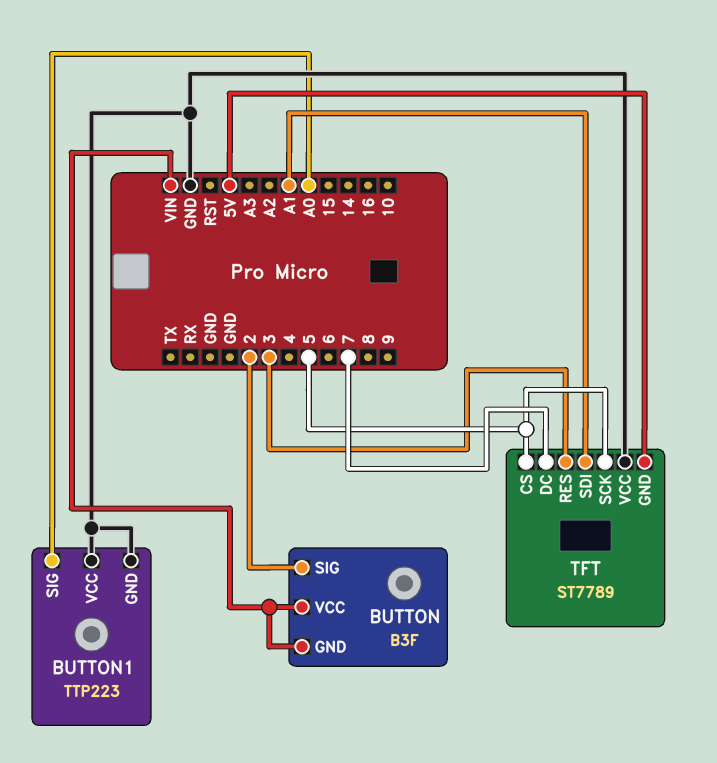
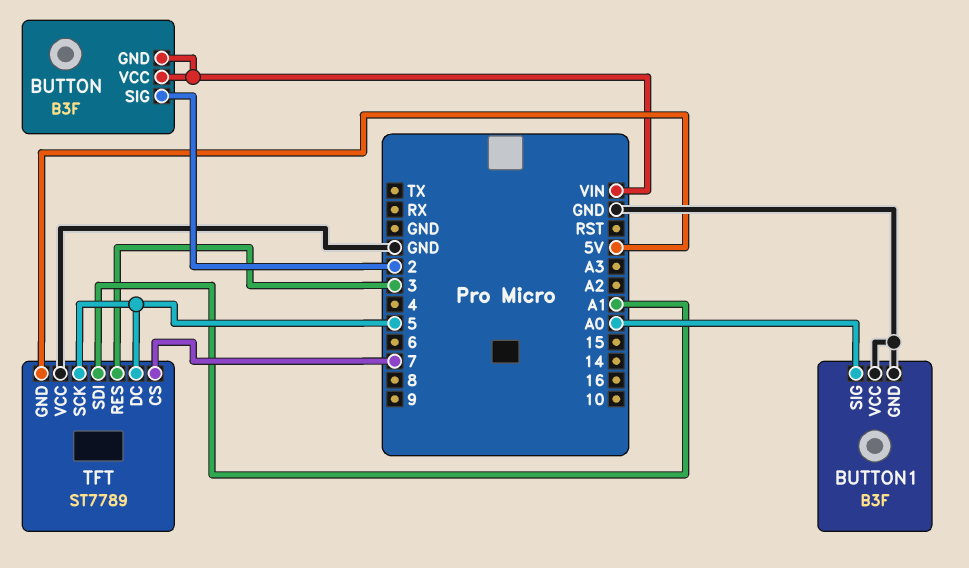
BUTTON1: TTP223 -> B3F
TFT pin CS: 5 -> 7
TFT pin DC: 7 -> 5

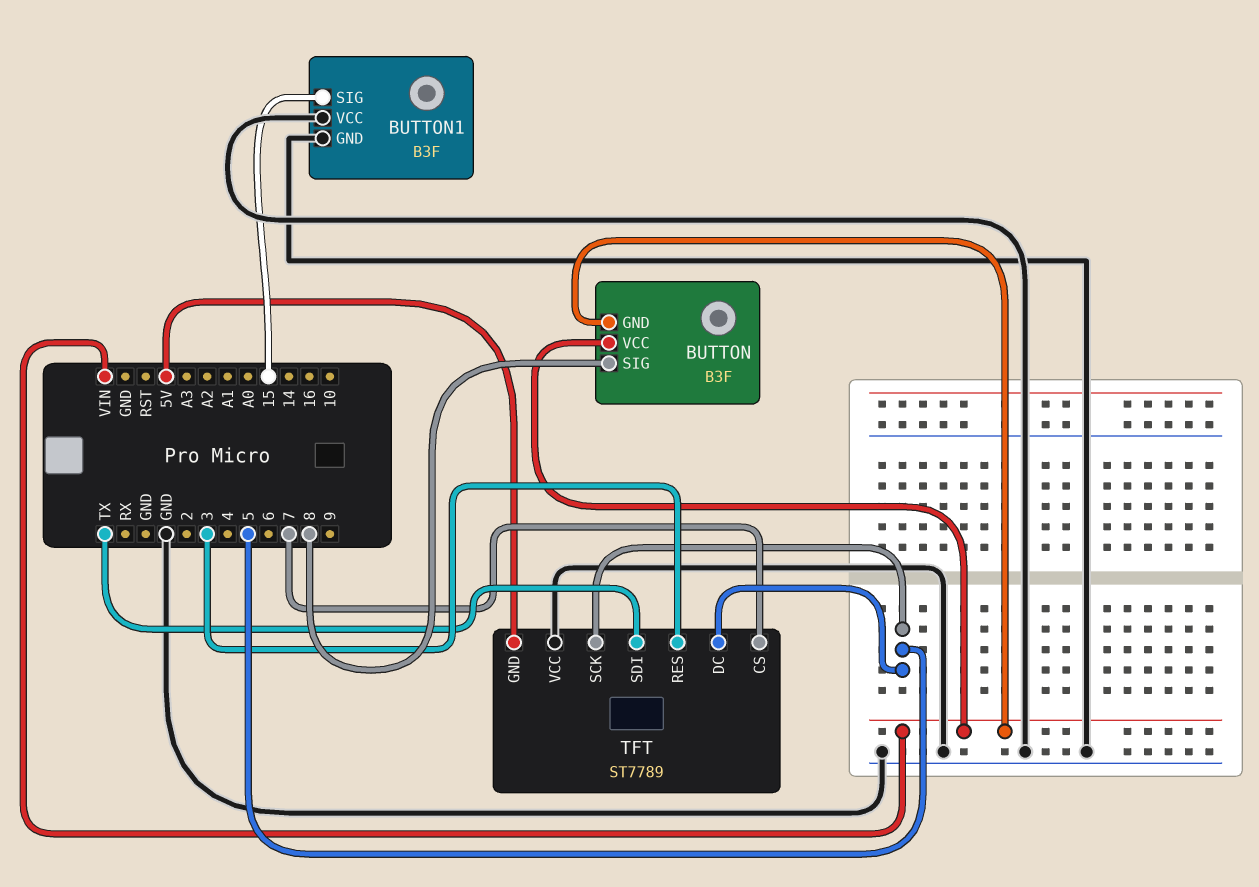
BUTTON pin SIG: 2 -> 8
BUTTON1 pin SIG: A0 -> 15
TFT pin SDI: A1 -> TX

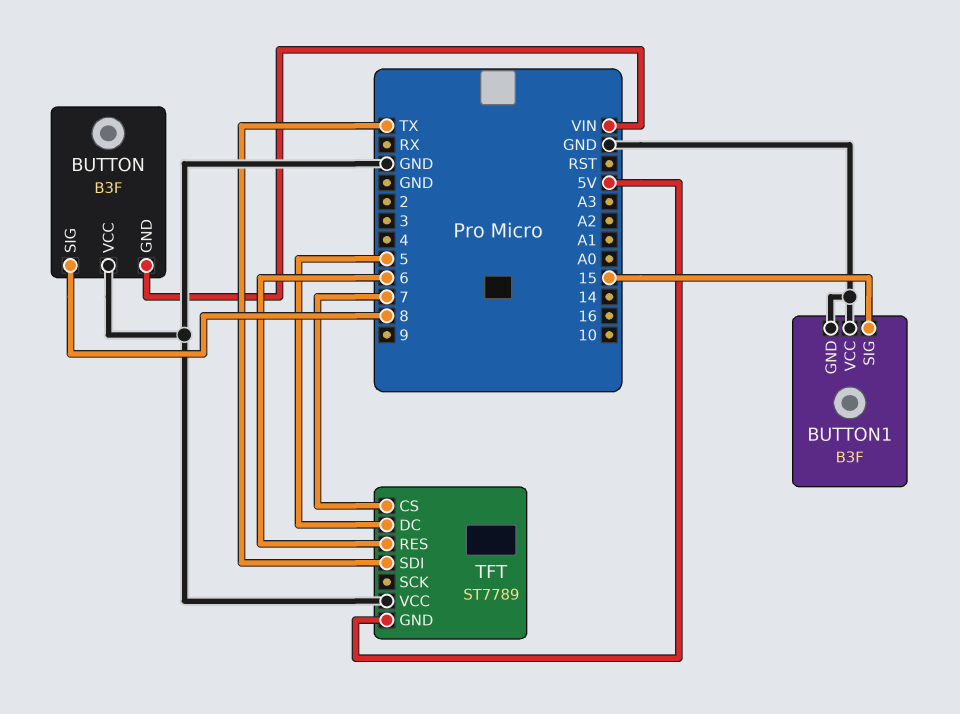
BUTTON pin VCC: VIN -> GND
TFT pin RES: 3 -> 6
TFT pin SCK: 5 -> none

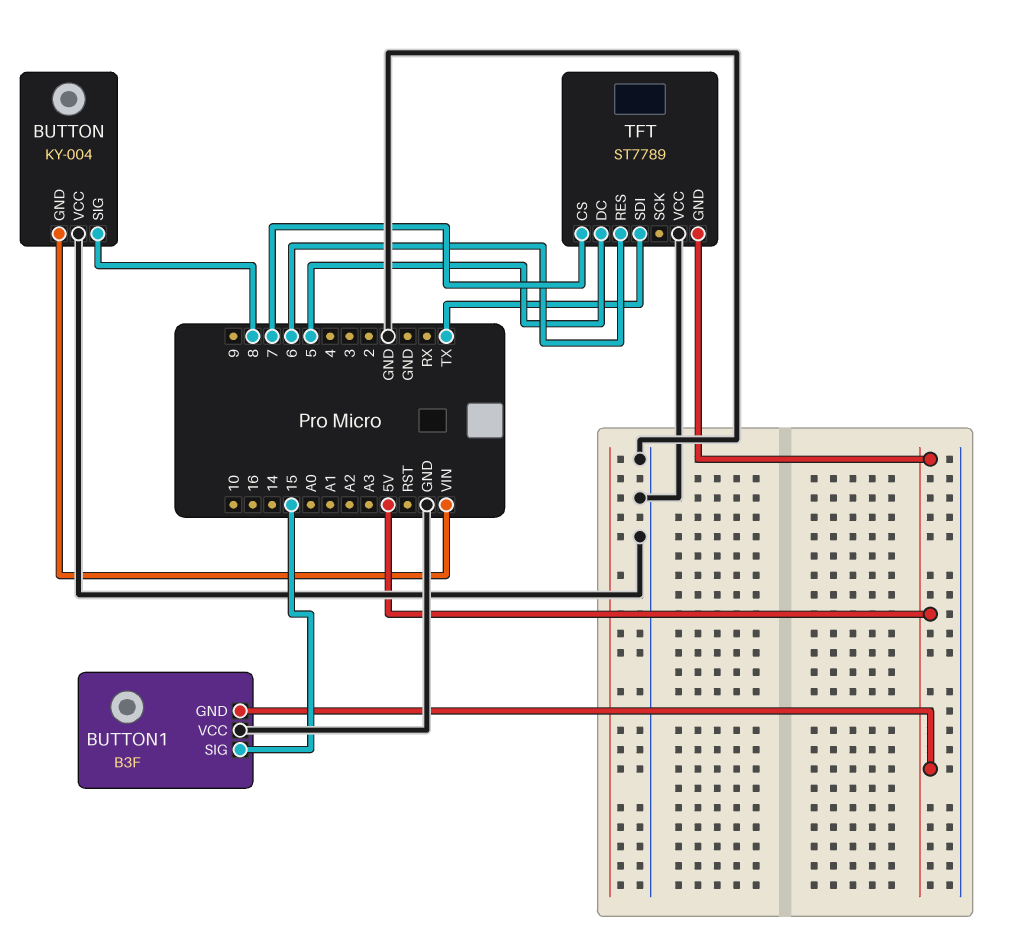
BUTTON: B3F -> KY-004
BUTTON1 pin GND: GND -> 5V

